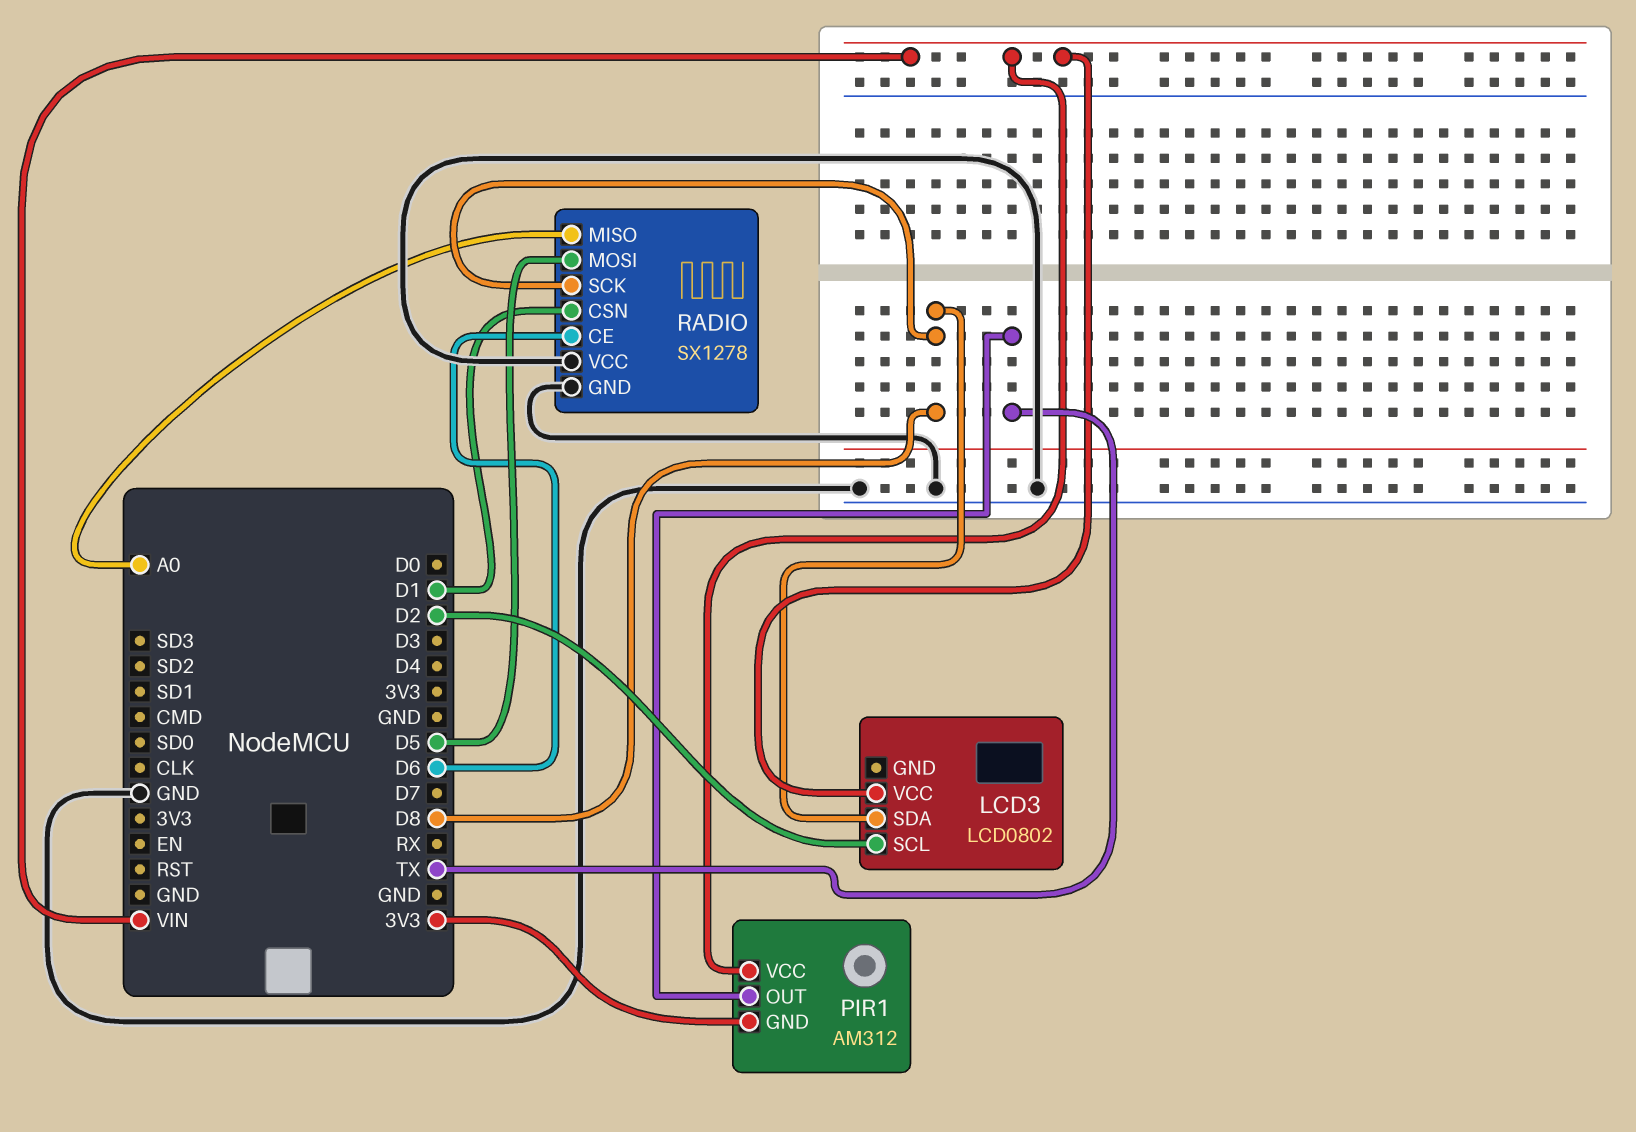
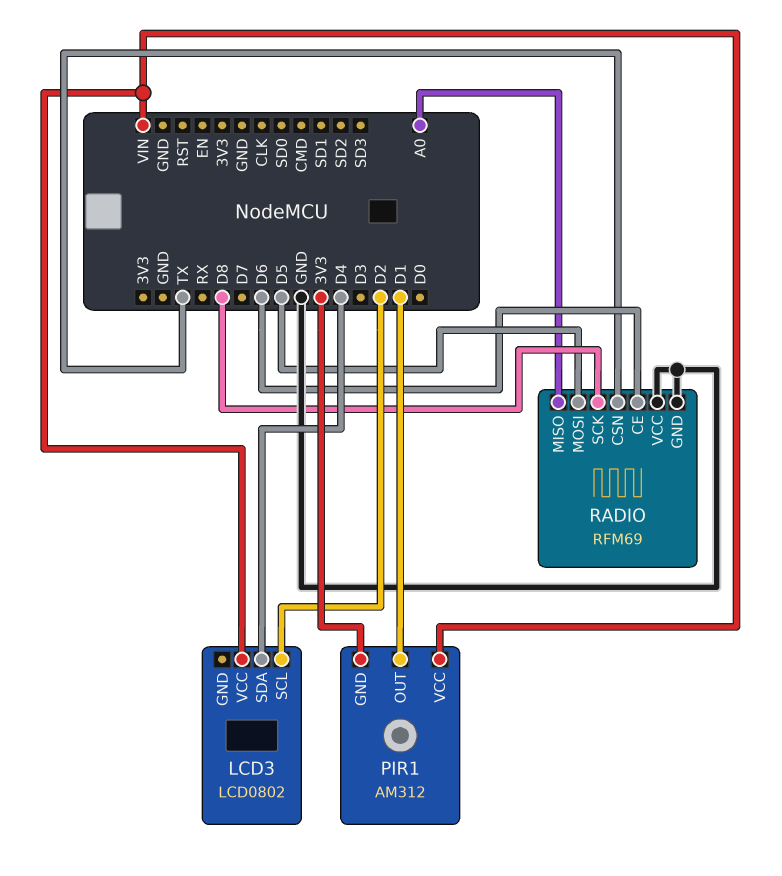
LCD3 pin SDA: D8 -> D4
PIR1 pin OUT: TX -> D1
RADIO: SX1278 -> RFM69
RADIO pin CSN: D1 -> TX

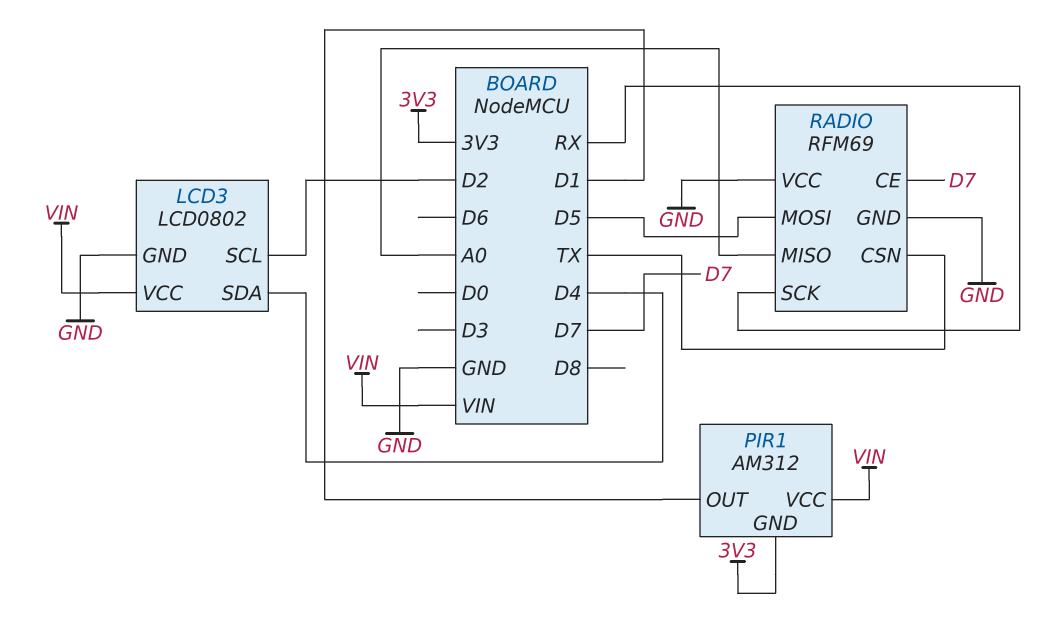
LCD3 pin GND: none -> GND
RADIO pin CE: D6 -> D7
RADIO pin SCK: D8 -> RX

